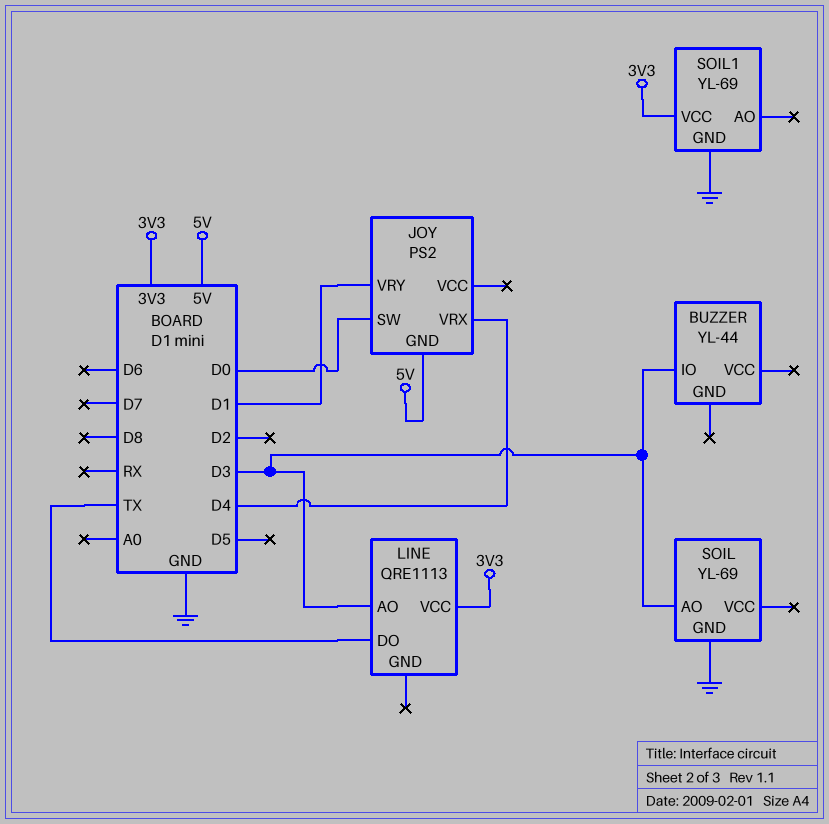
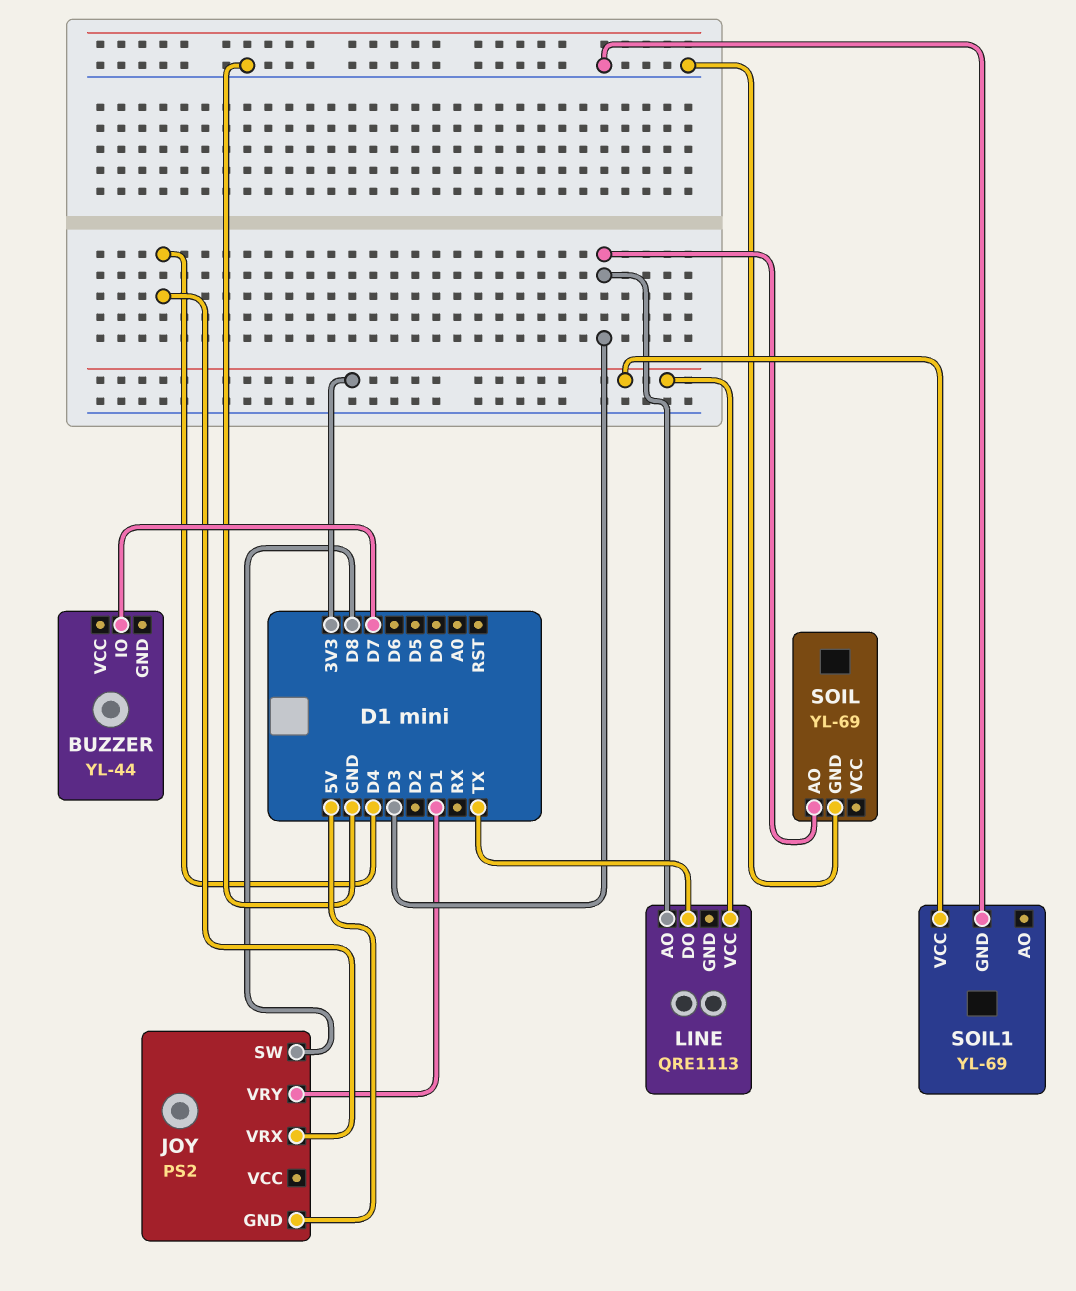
BUZZER pin IO: D3 -> D7
JOY pin SW: D0 -> D8

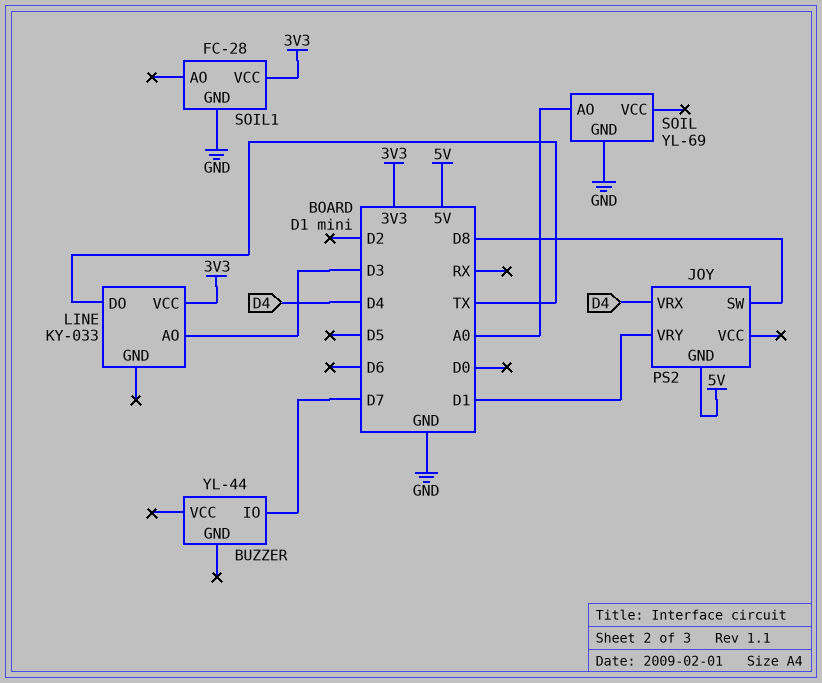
LINE: QRE1113 -> KY-033
SOIL pin AO: D3 -> A0
SOIL1: YL-69 -> FC-28

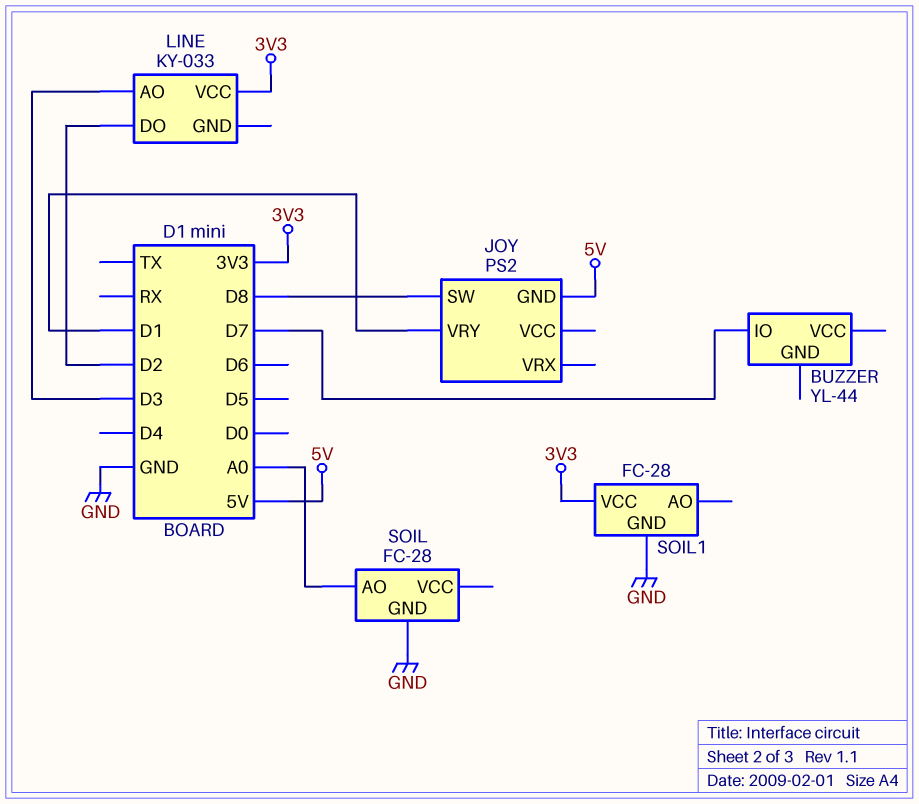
JOY pin VRX: D4 -> none
LINE pin DO: TX -> D2
SOIL: YL-69 -> FC-28

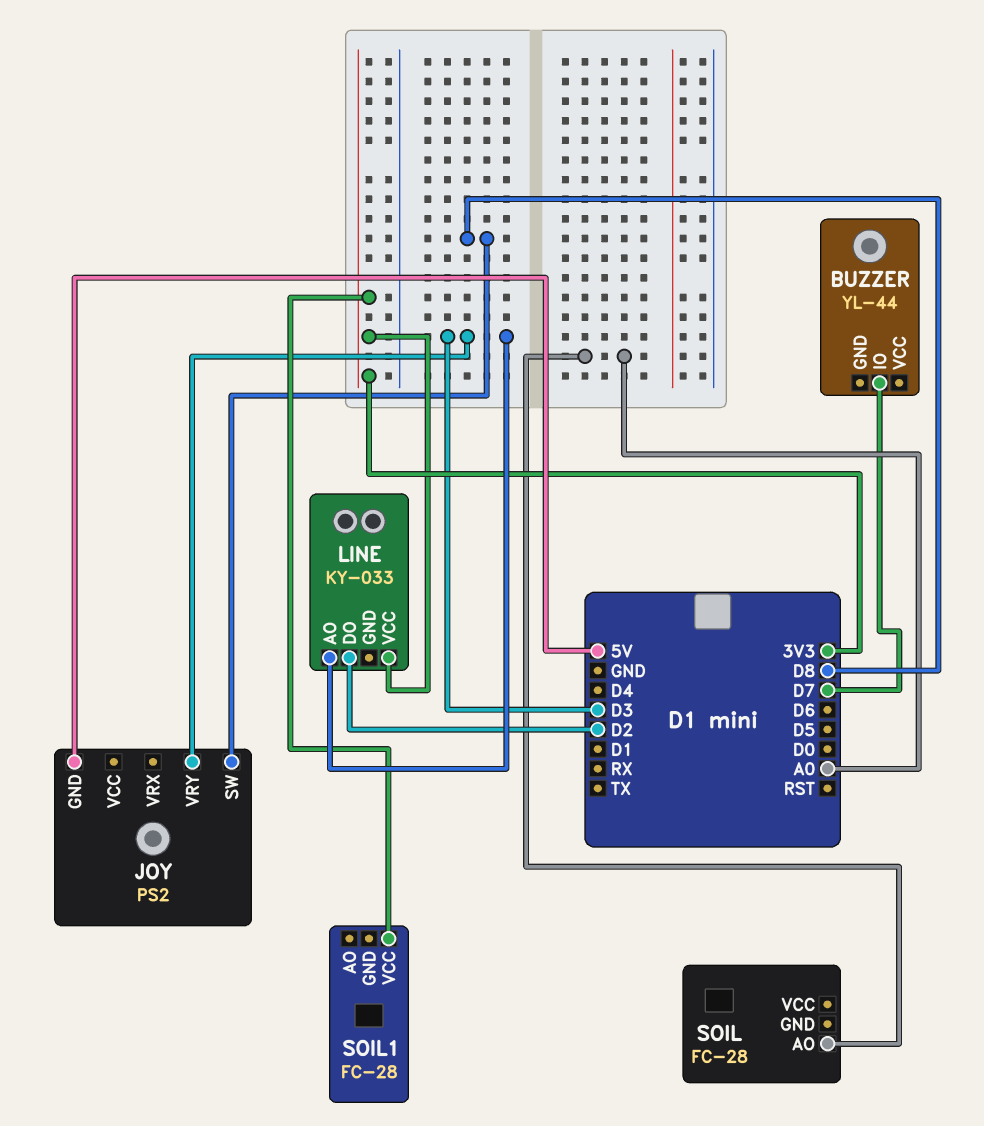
JOY pin VRY: D1 -> D3
SOIL pin GND: GND -> none
SOIL1 pin GND: GND -> none

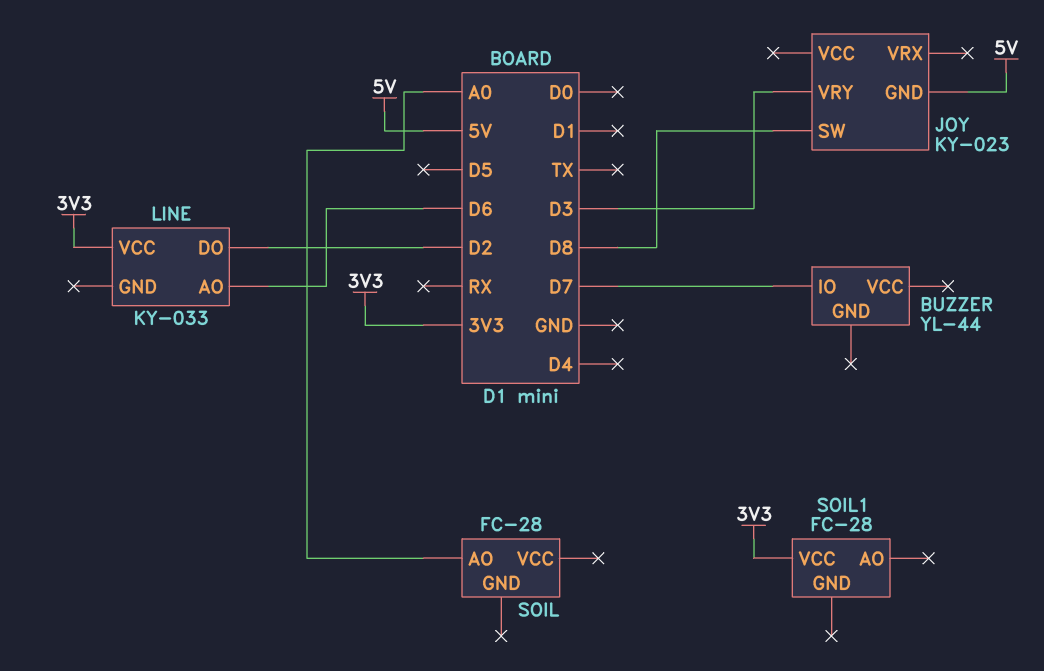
JOY: PS2 -> KY-023
LINE pin AO: D3 -> D6

